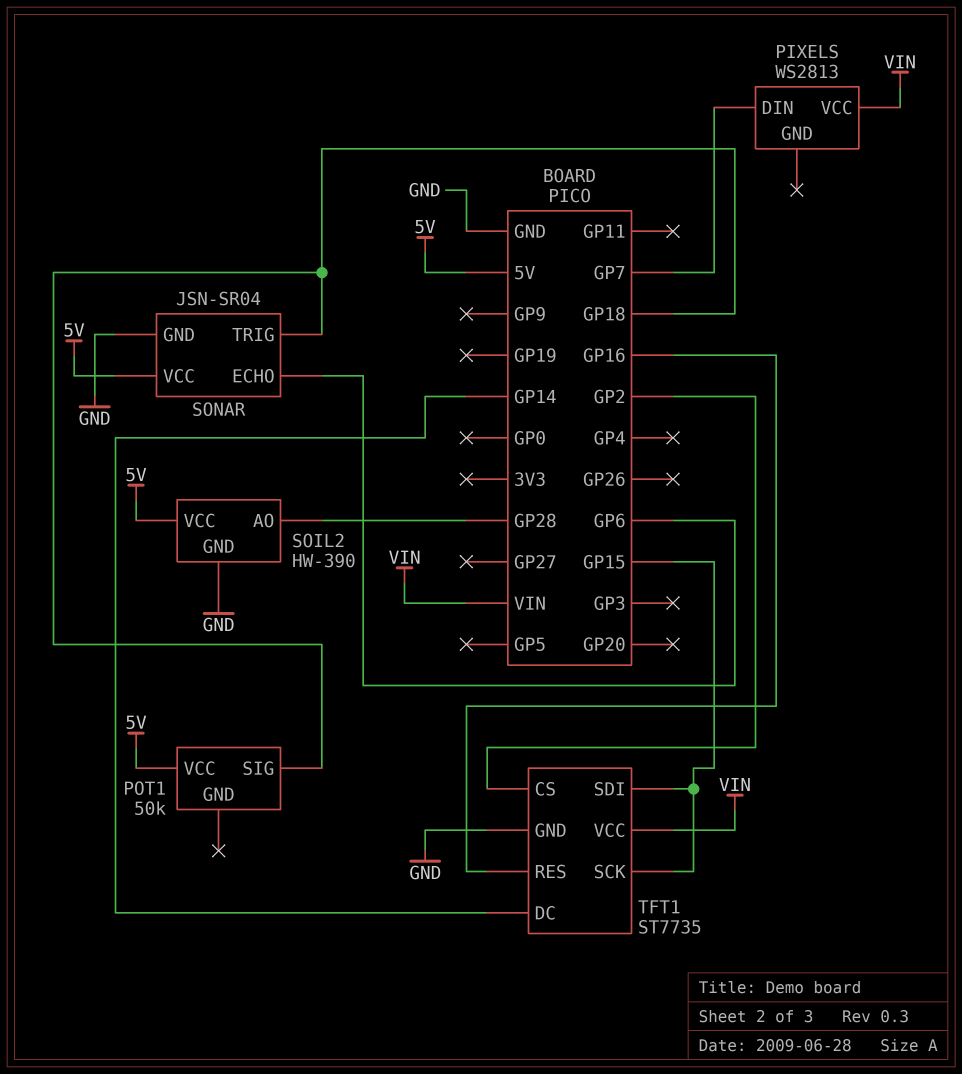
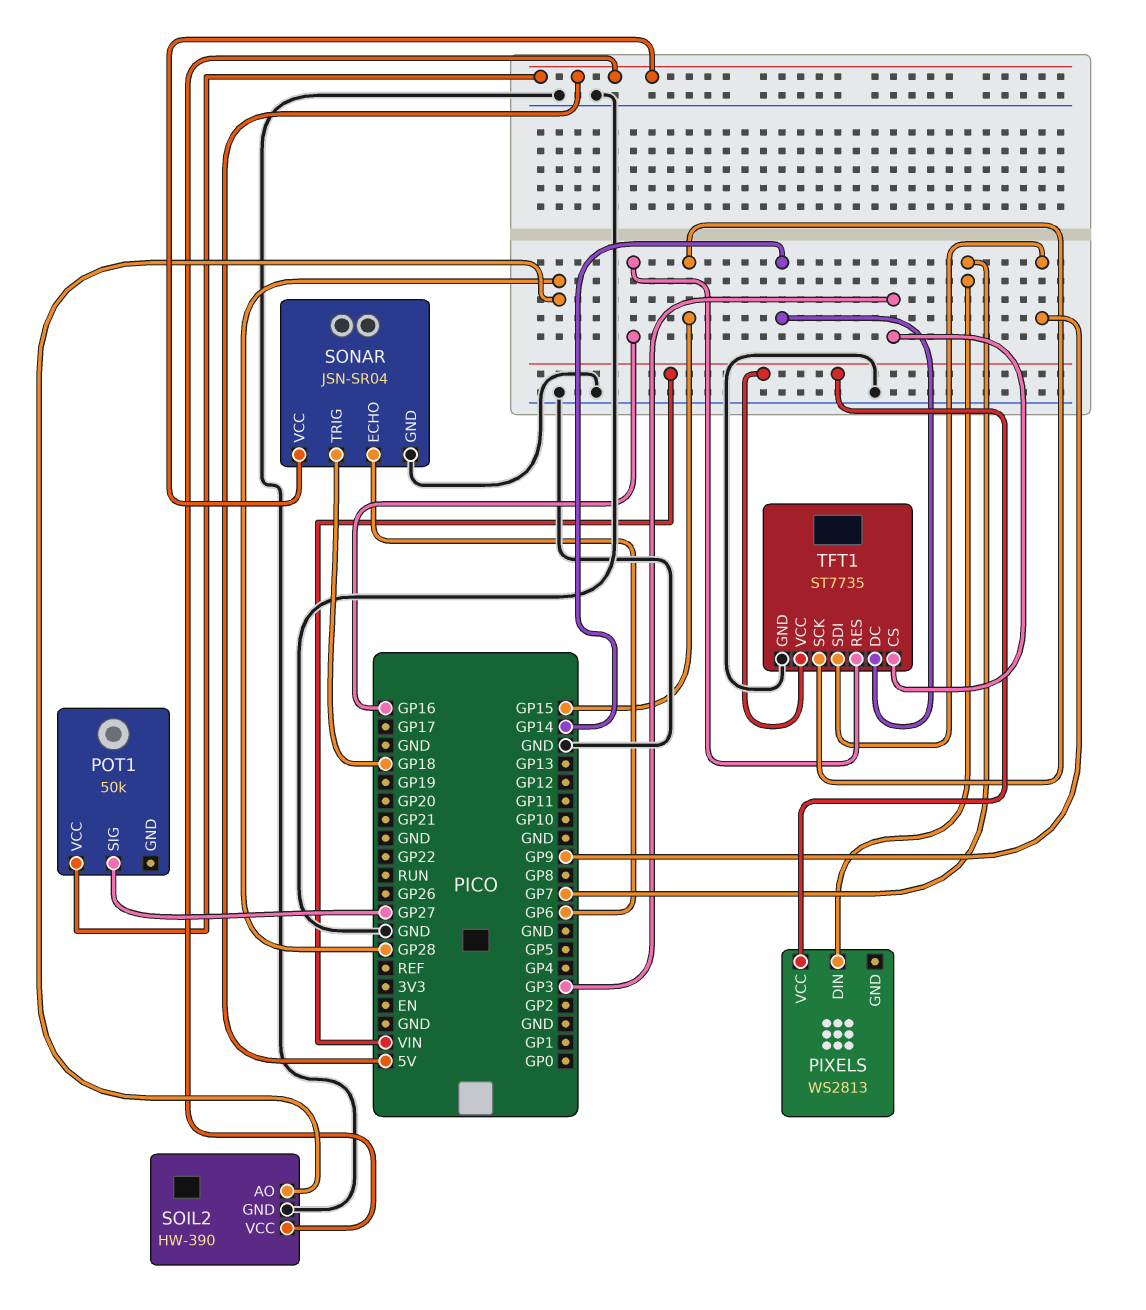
POT1 pin SIG: GP18 -> GP27
TFT1 pin CS: GP2 -> GP3
TFT1 pin SDI: GP15 -> GP9

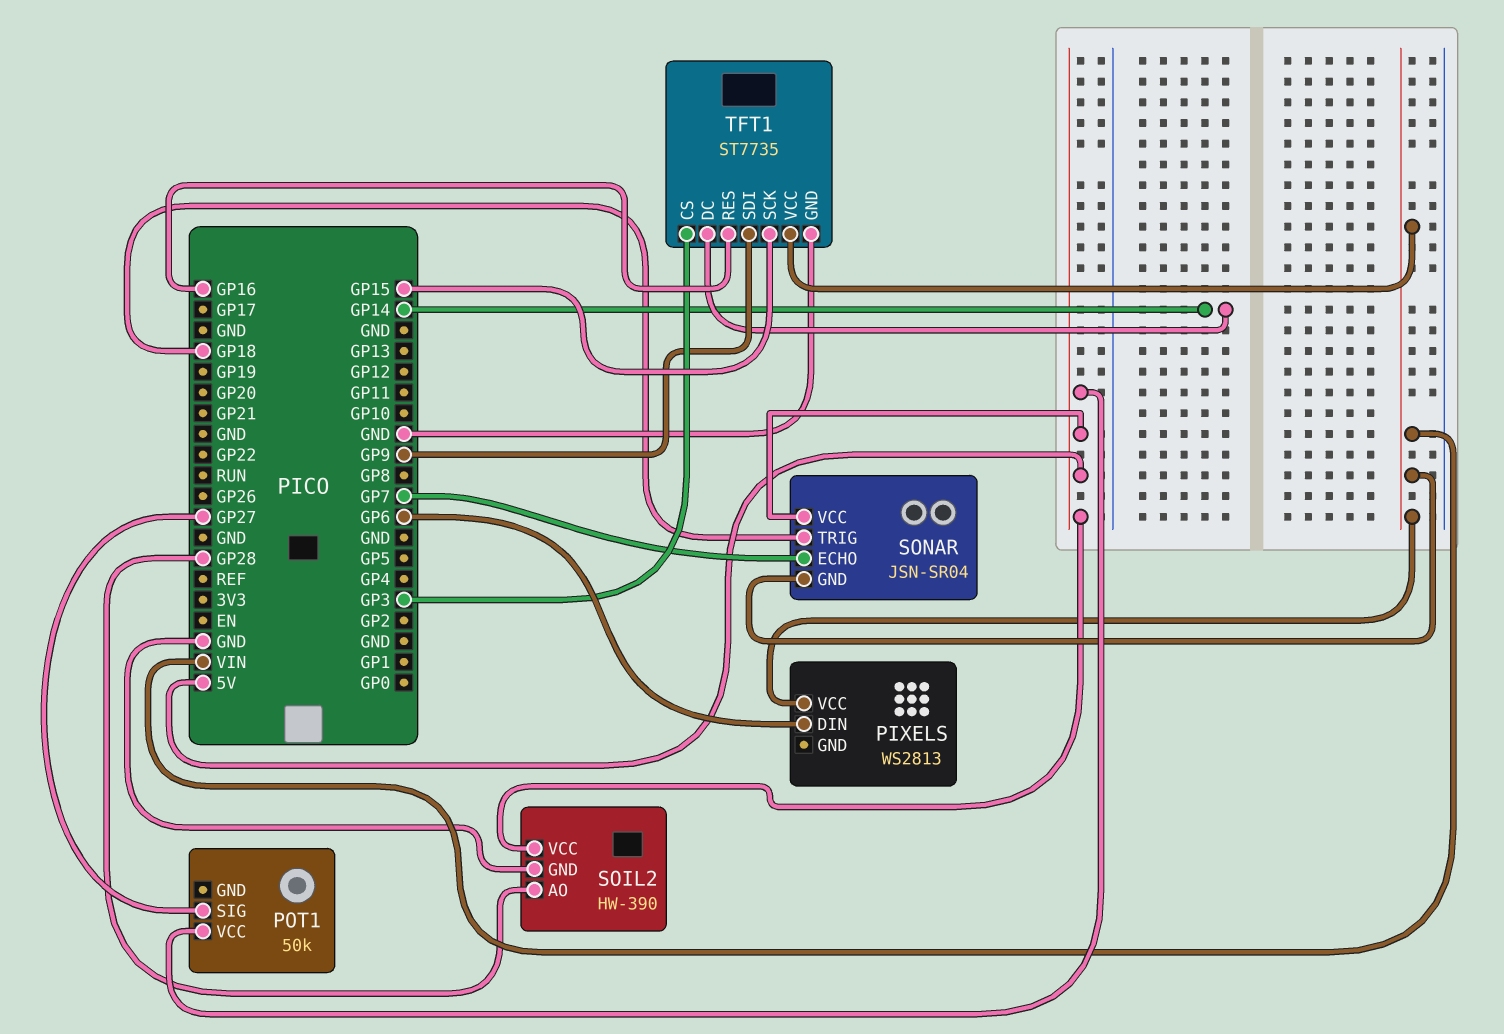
PIXELS pin DIN: GP7 -> GP6
SONAR pin ECHO: GP6 -> GP7
SONAR pin GND: GND -> VIN

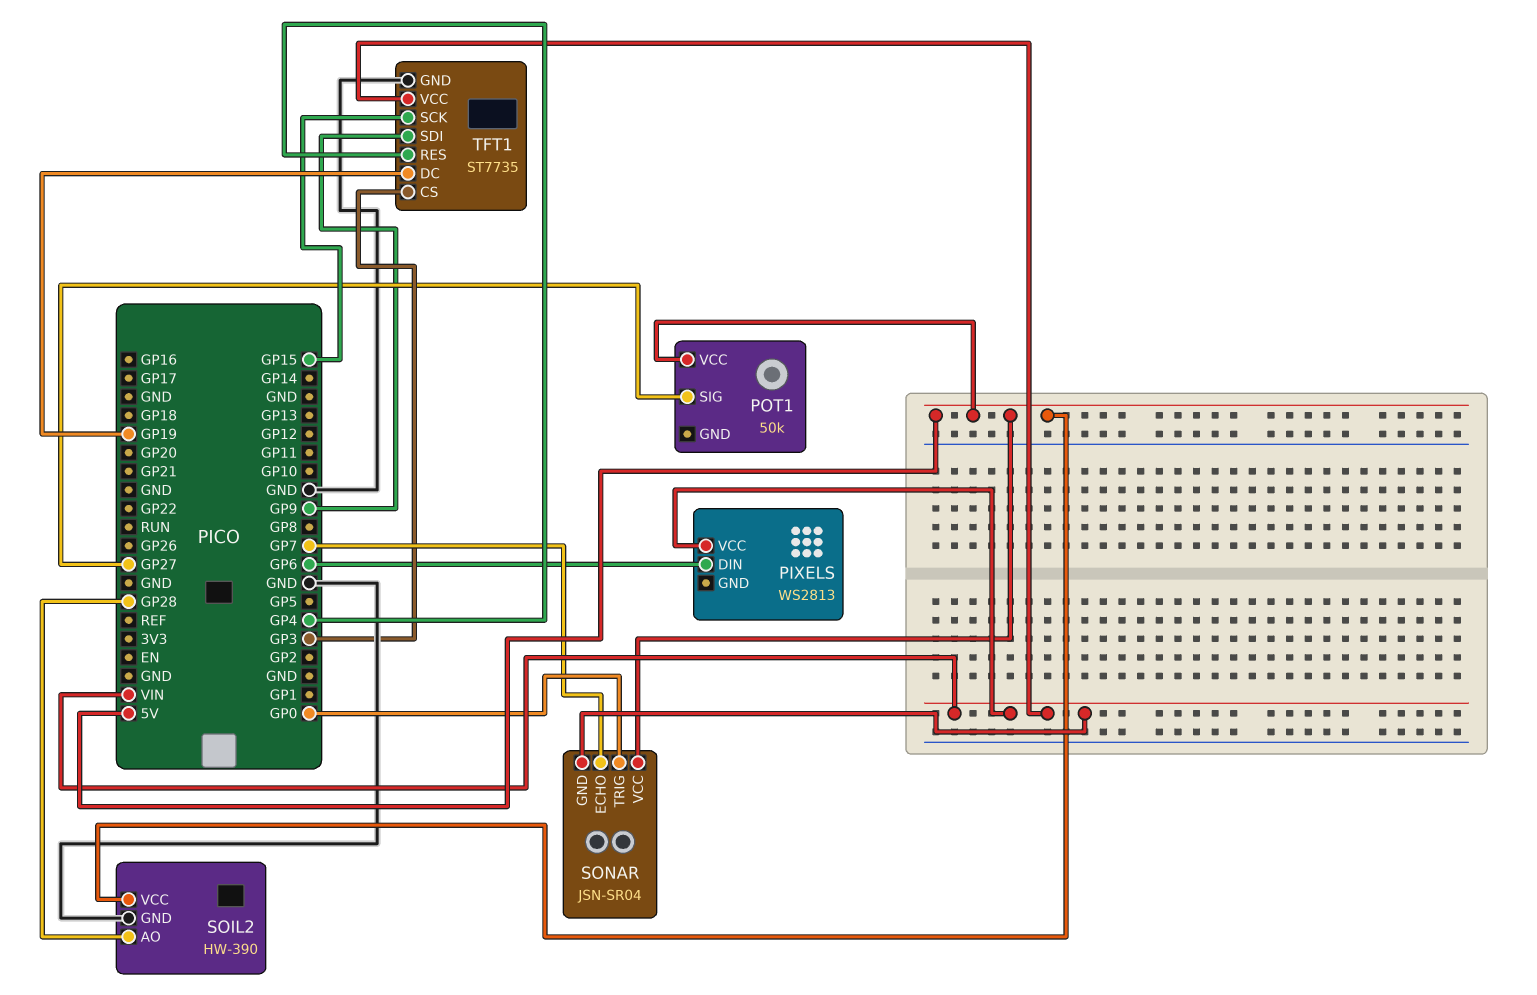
SONAR pin TRIG: GP18 -> GP0
TFT1 pin DC: GP14 -> GP19
TFT1 pin RES: GP16 -> GP4

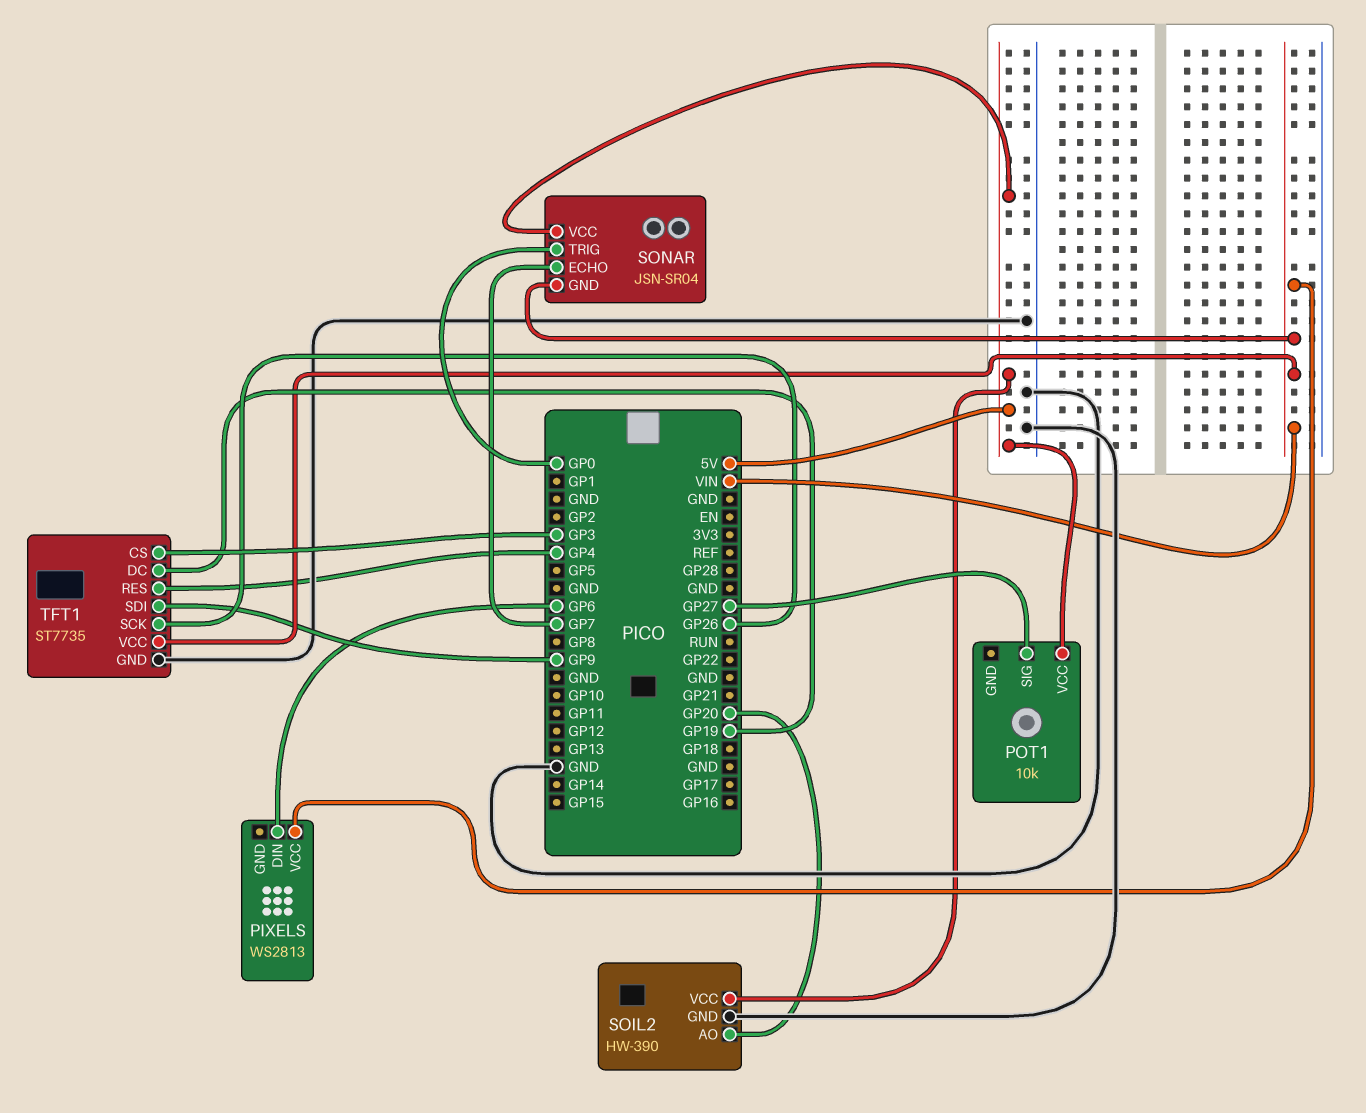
POT1: 50k -> 10k
SOIL2 pin AO: GP28 -> GP20
TFT1 pin SCK: GP15 -> GP26

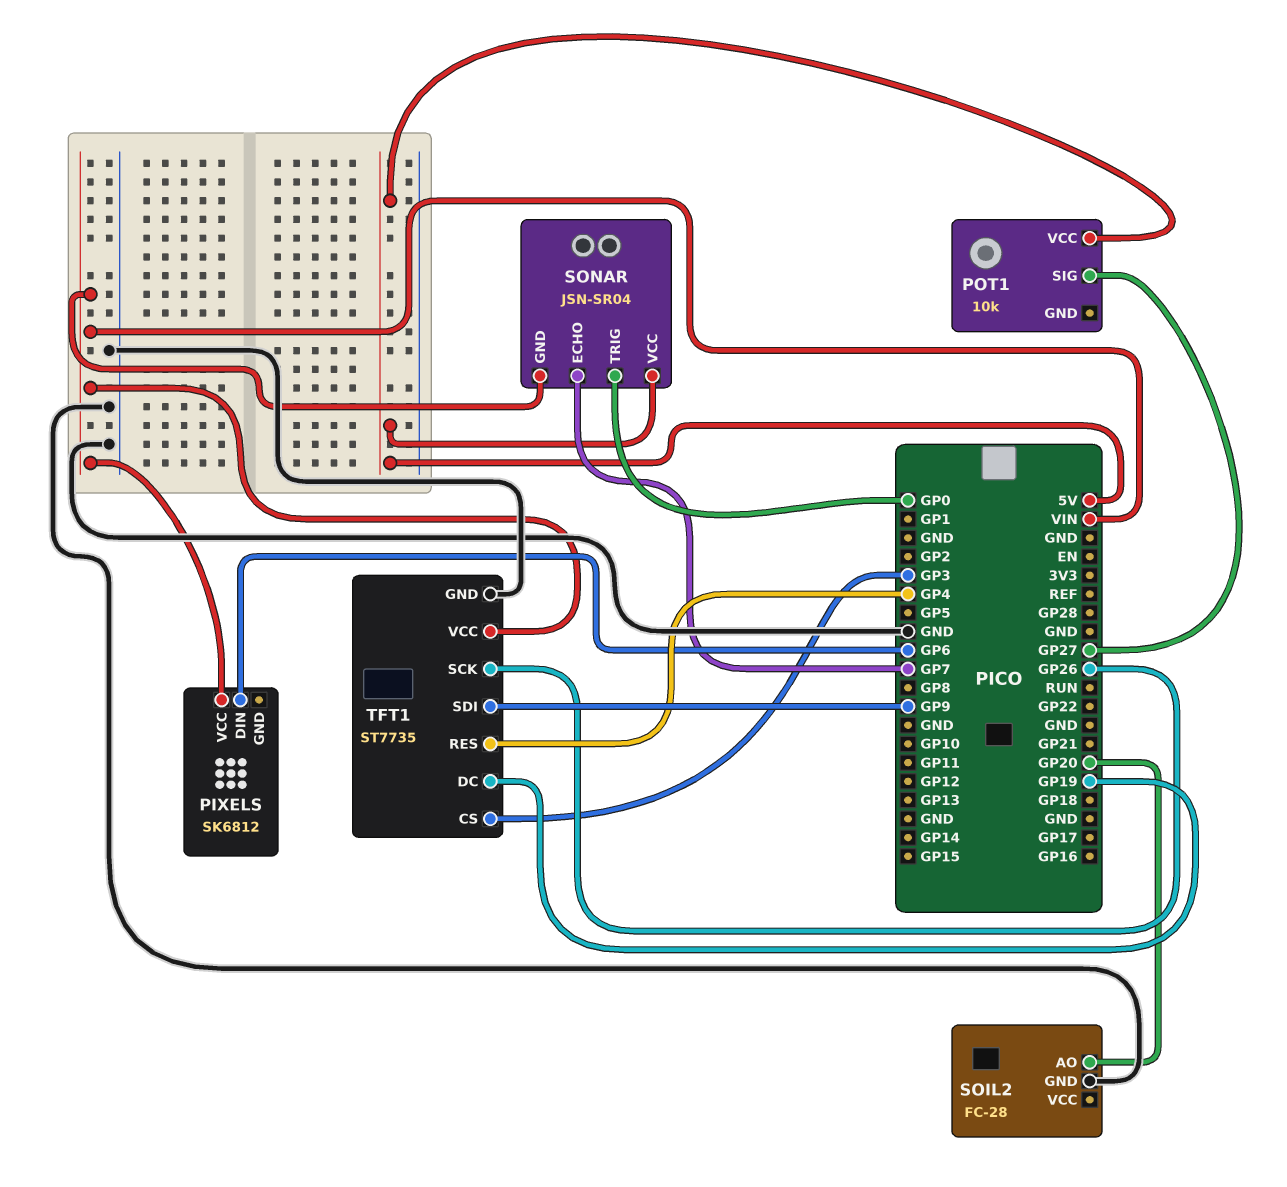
PIXELS: WS2813 -> SK6812
SOIL2: HW-390 -> FC-28
SOIL2 pin VCC: 5V -> none

